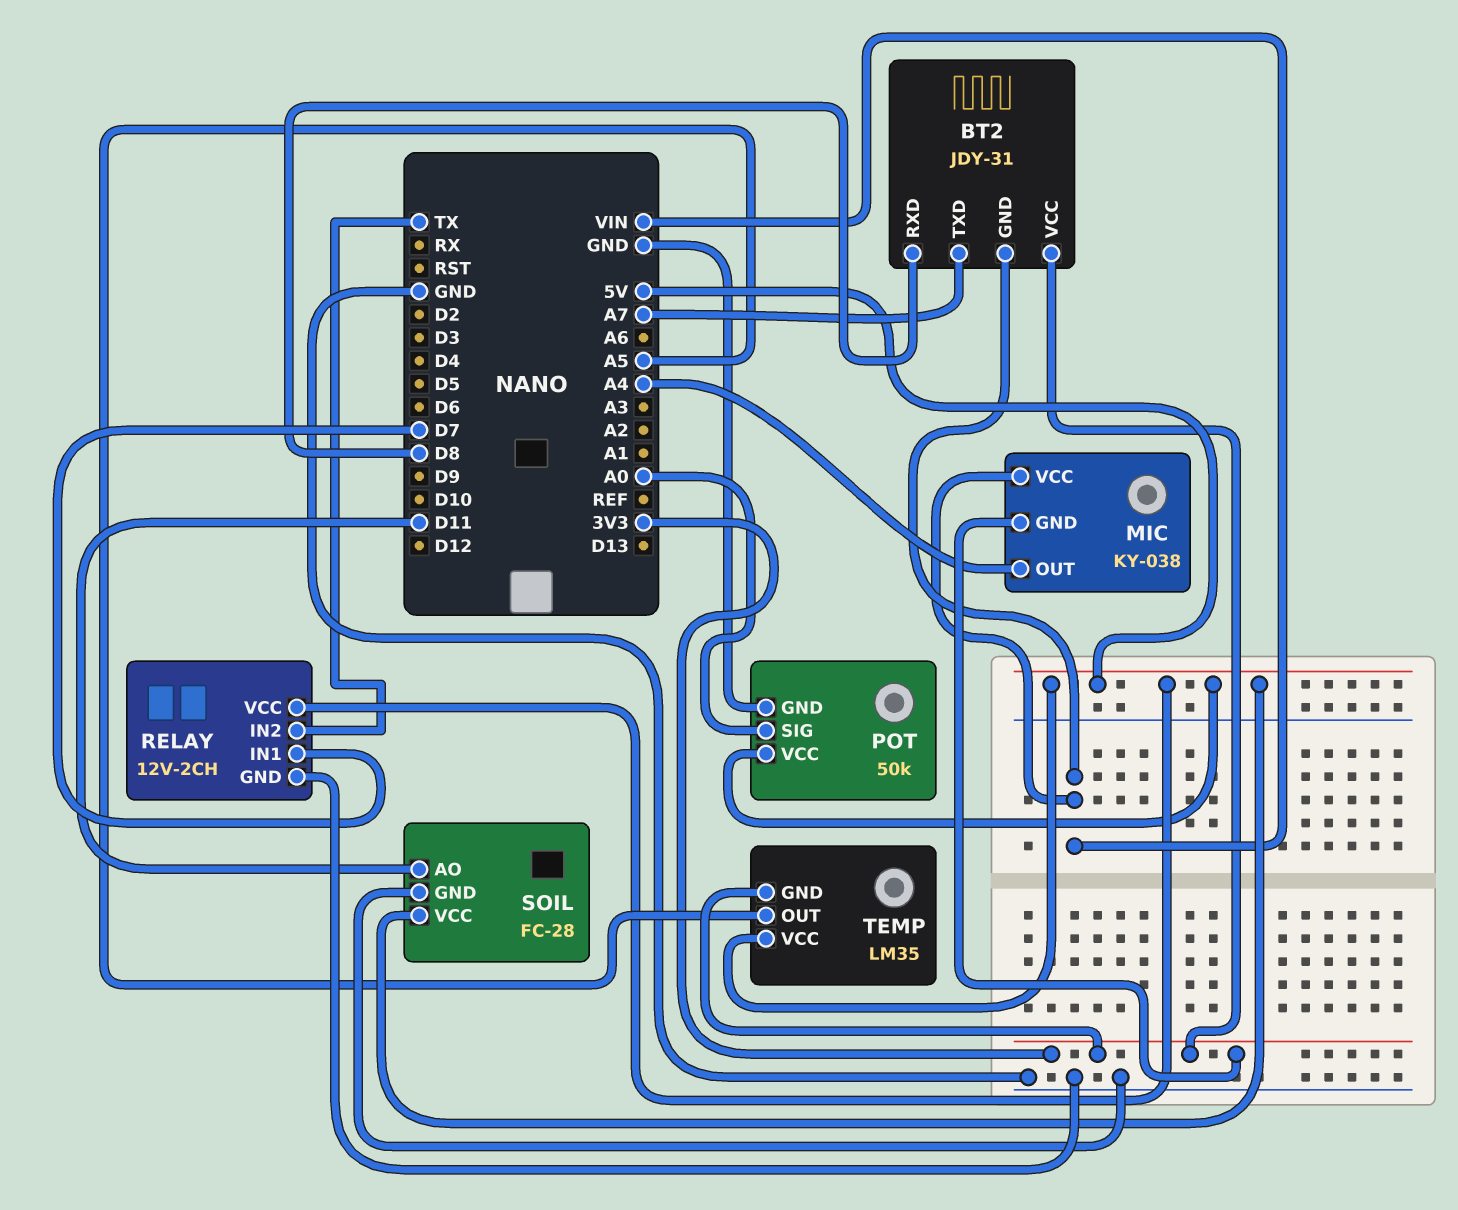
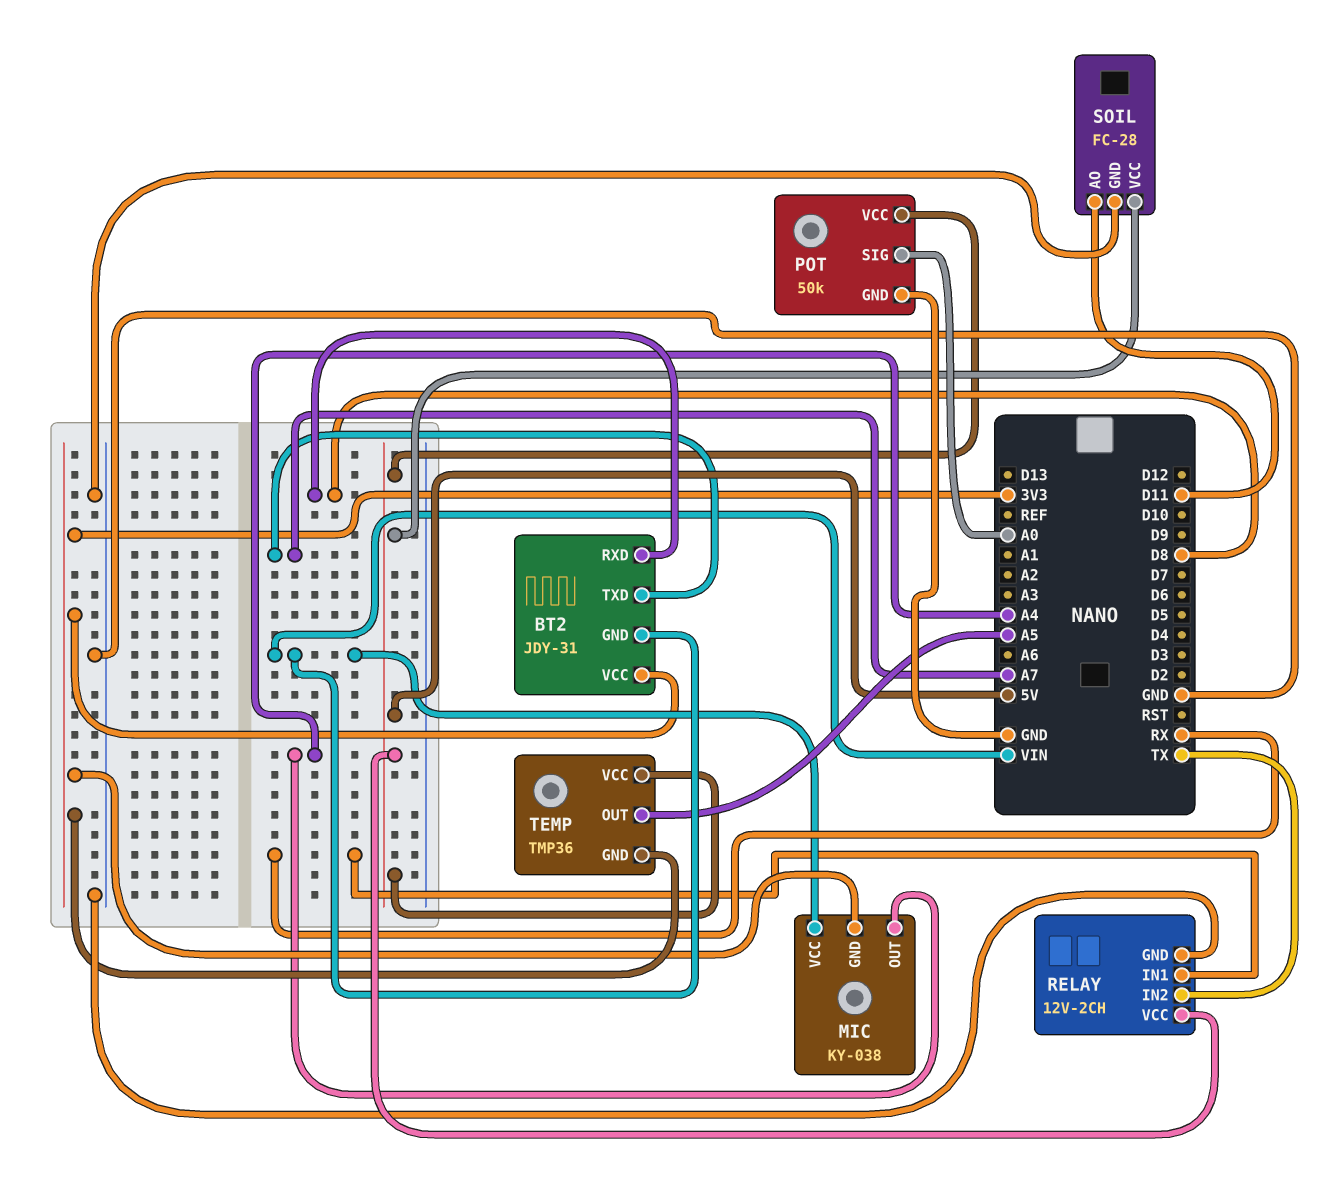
RELAY pin IN1: D7 -> RX
TEMP: LM35 -> TMP36

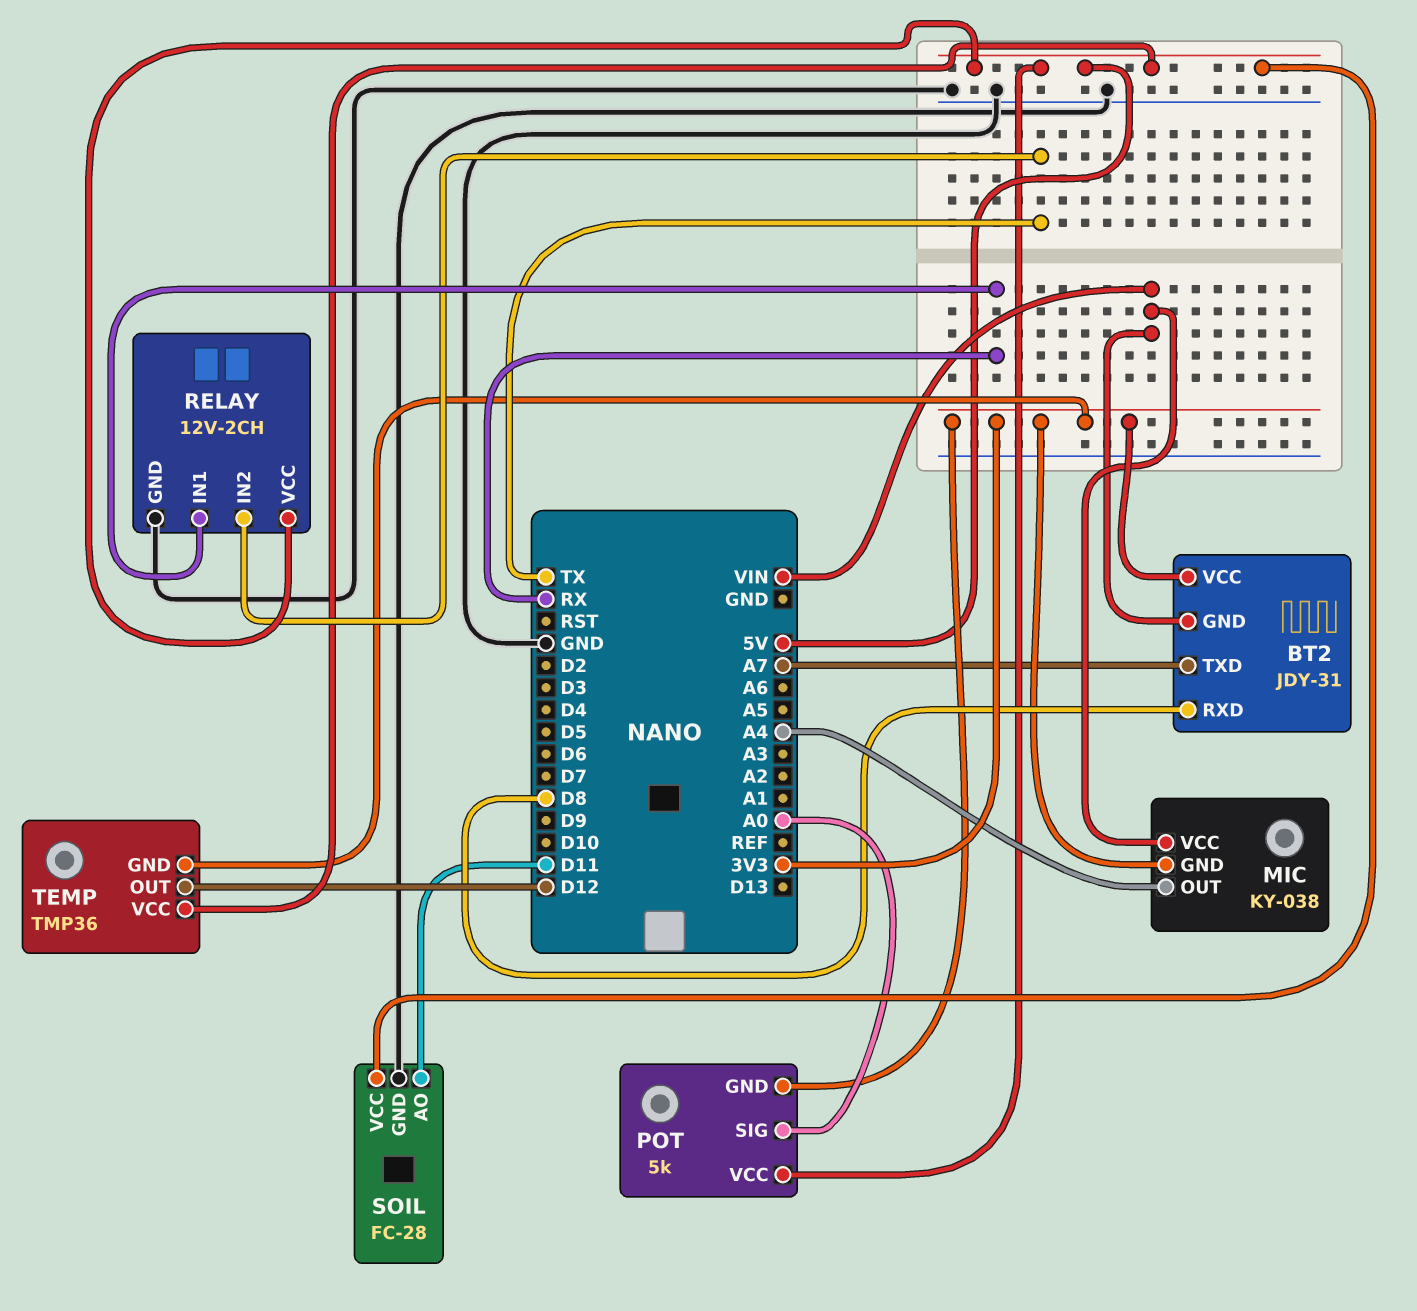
POT: 50k -> 5k
POT pin GND: GND -> 3V3
TEMP pin OUT: A5 -> D12

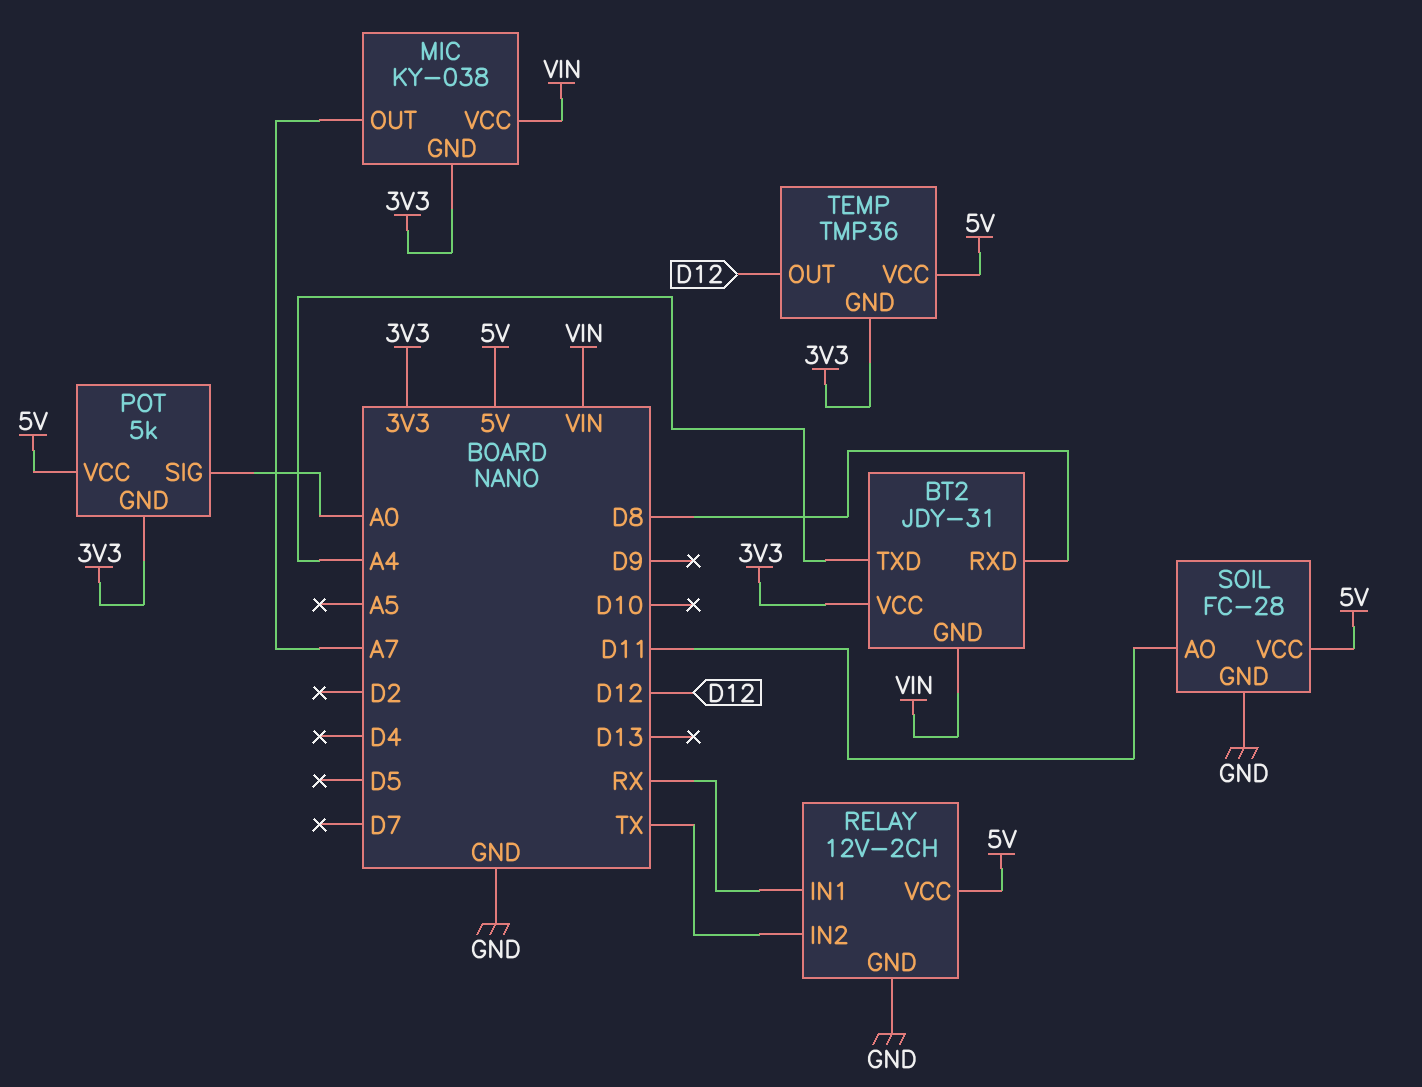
BT2 pin TXD: A7 -> A4
MIC pin OUT: A4 -> A7

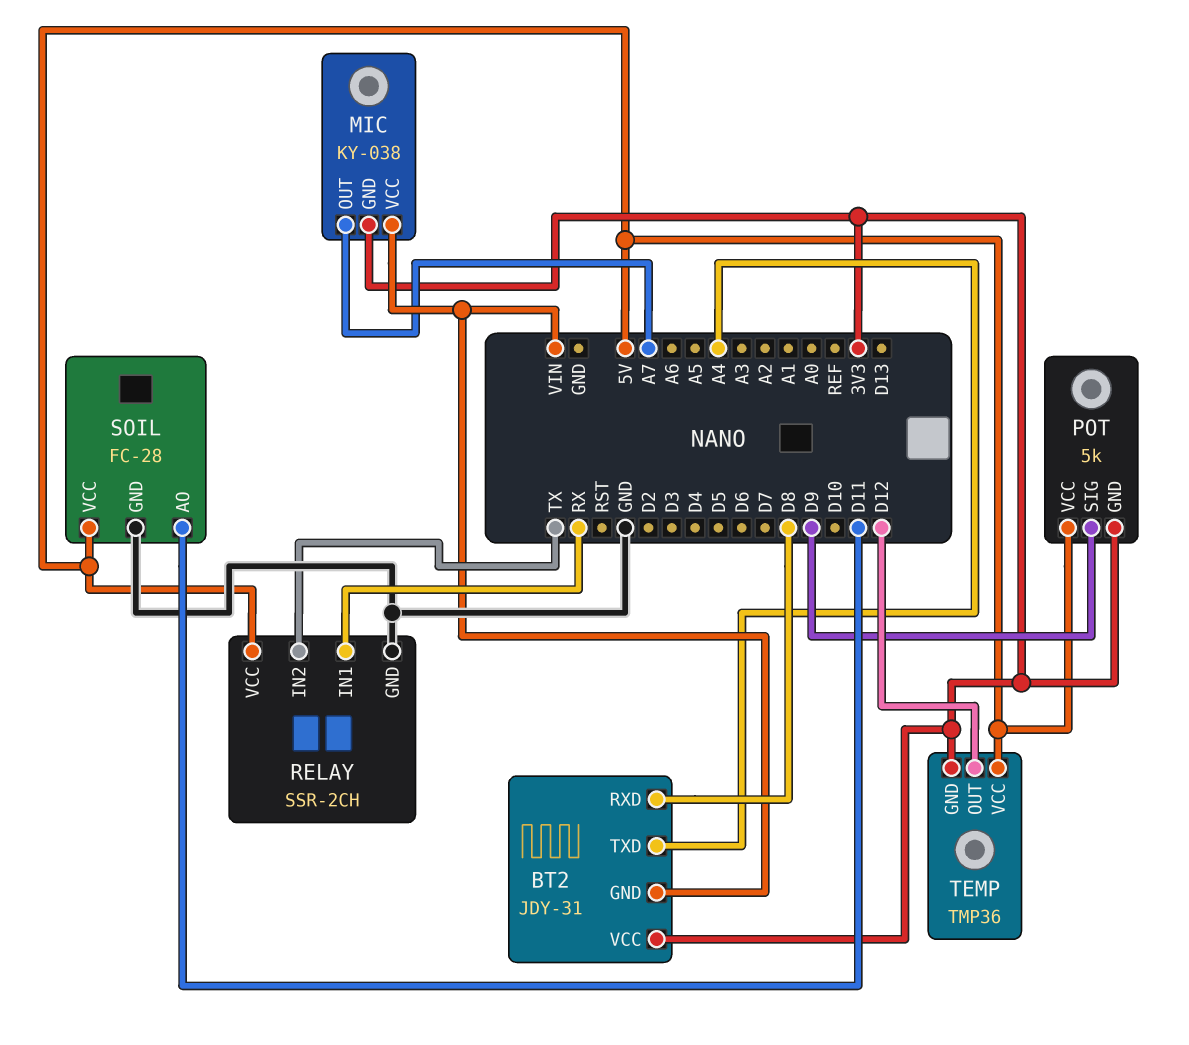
POT pin SIG: A0 -> D9
RELAY: 12V-2CH -> SSR-2CH

